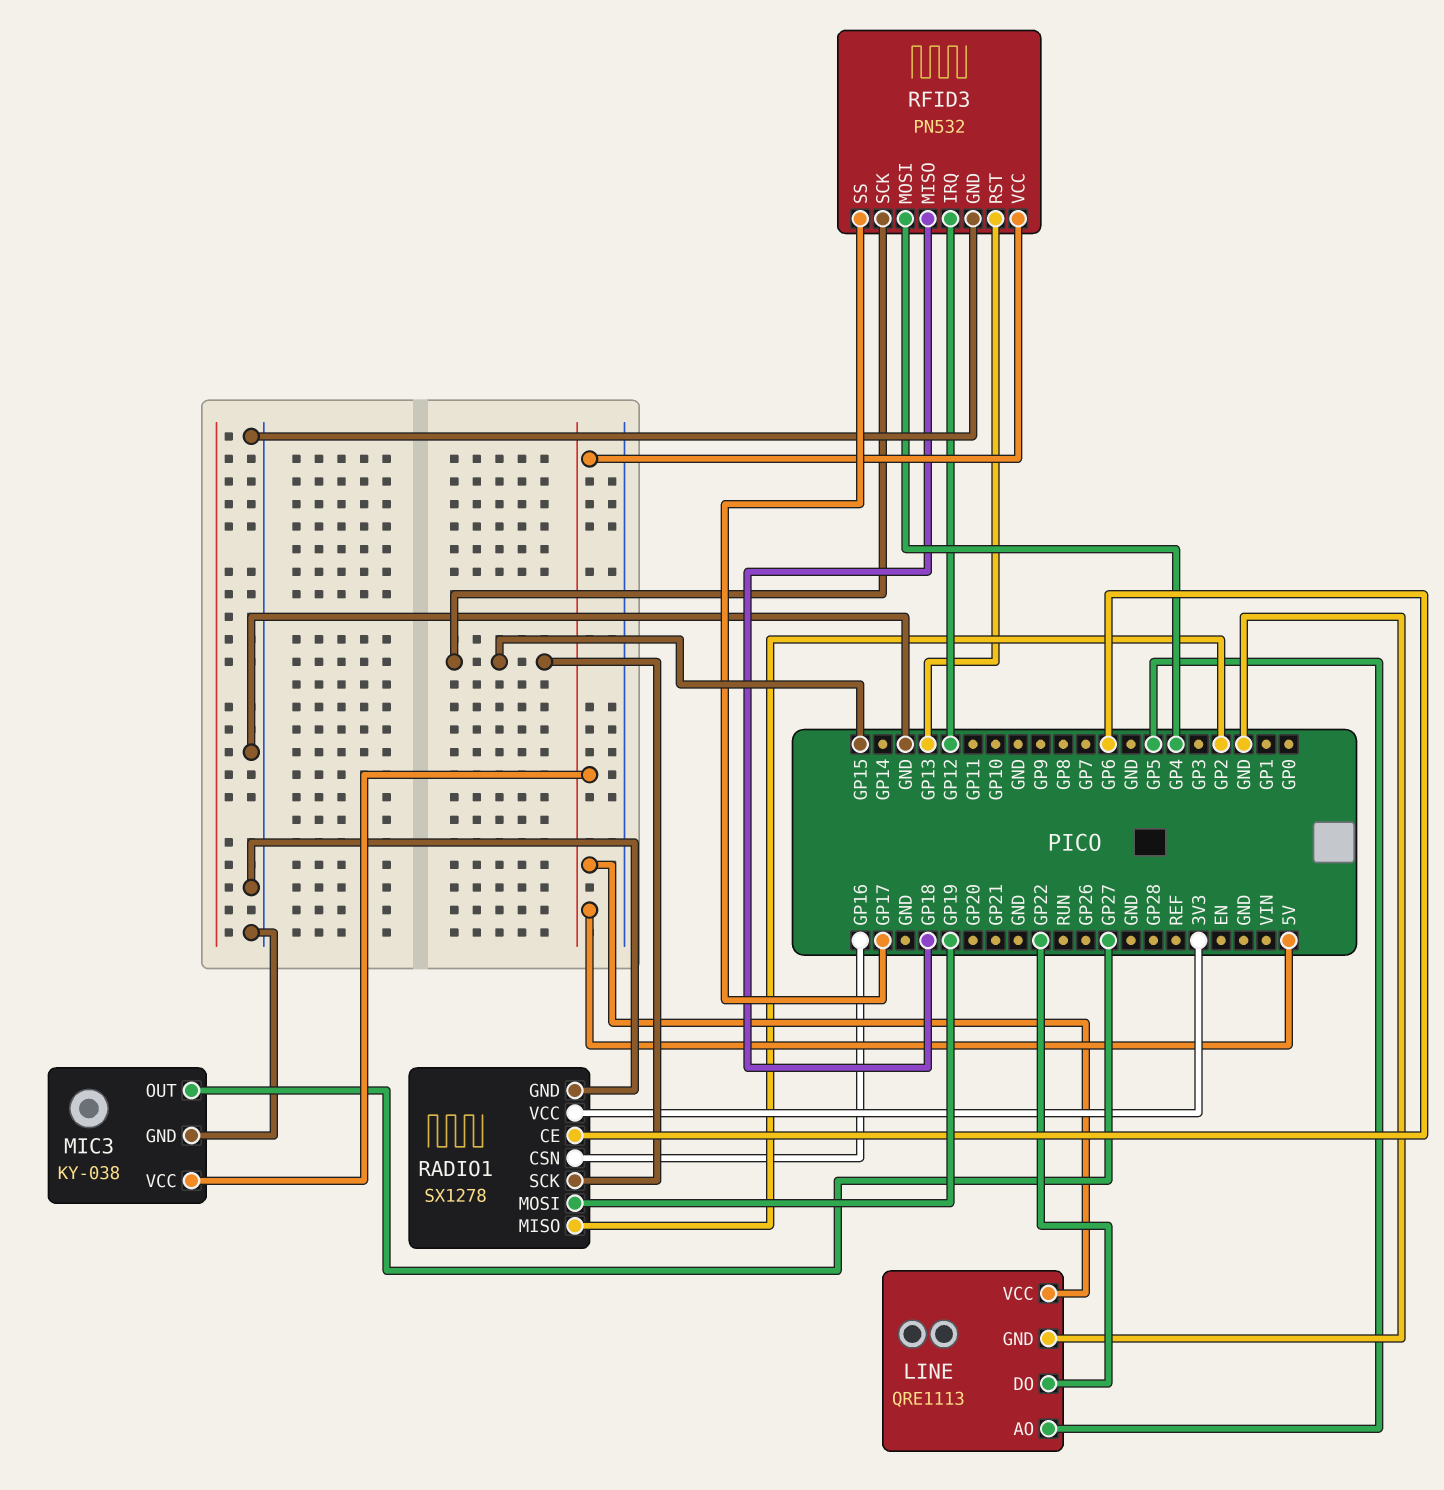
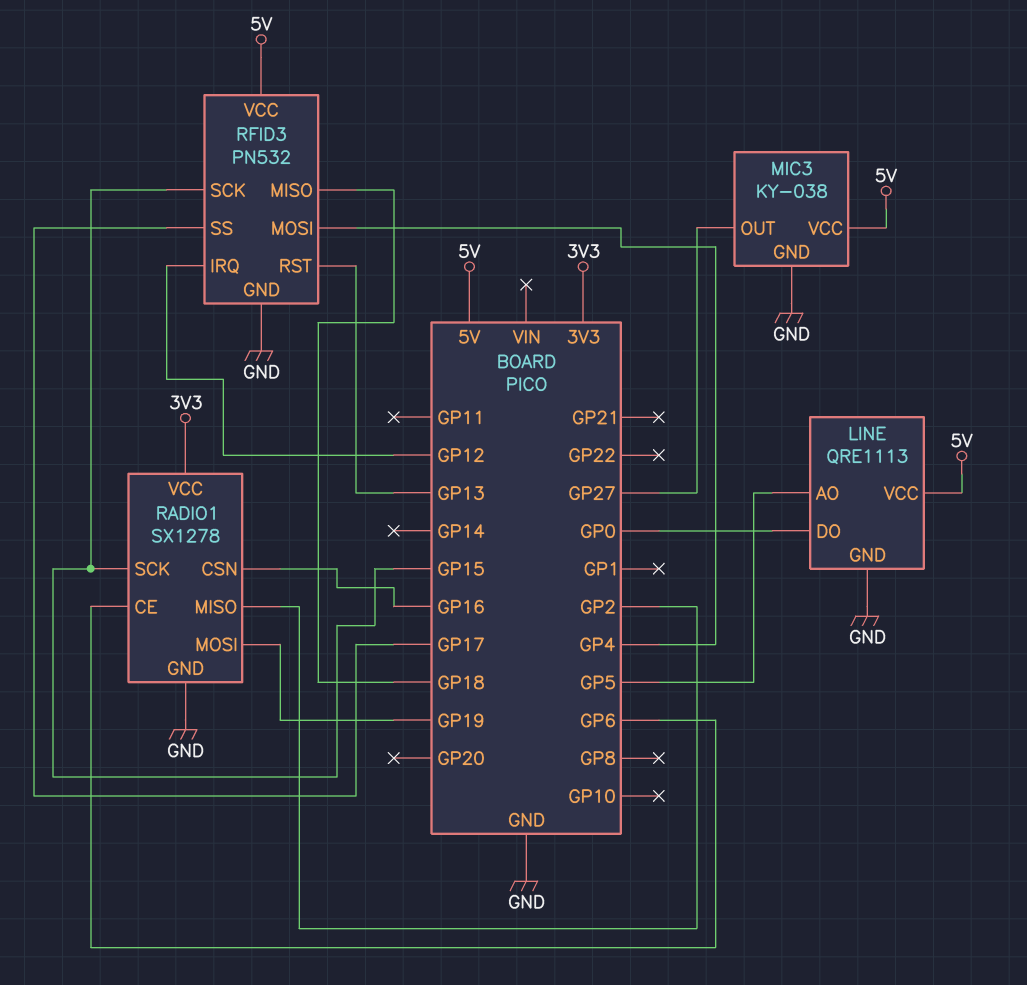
LINE pin DO: GP22 -> GP0

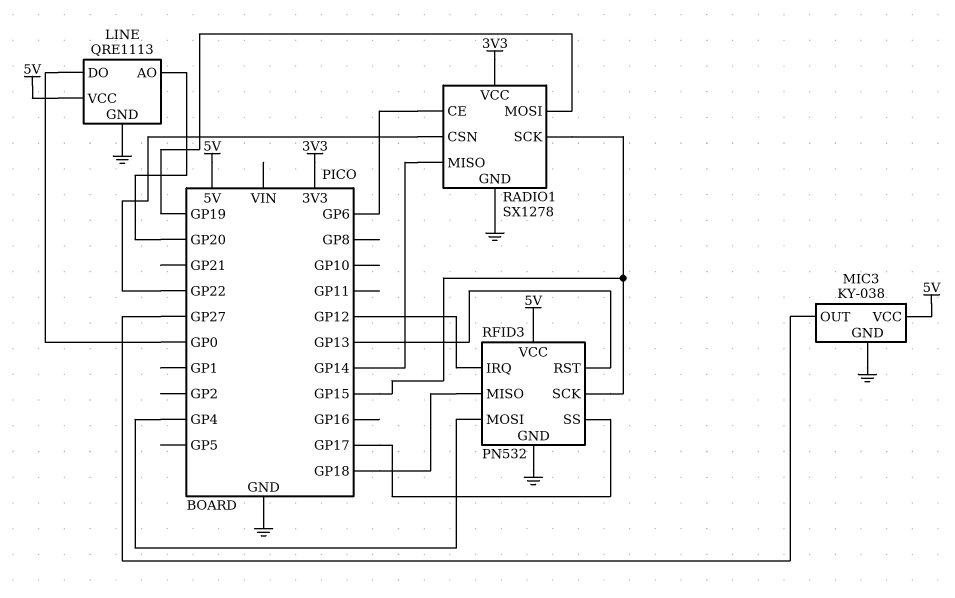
LINE pin AO: GP5 -> GP20
RADIO1 pin CSN: GP16 -> GP22
RADIO1 pin MISO: GP2 -> GP14

